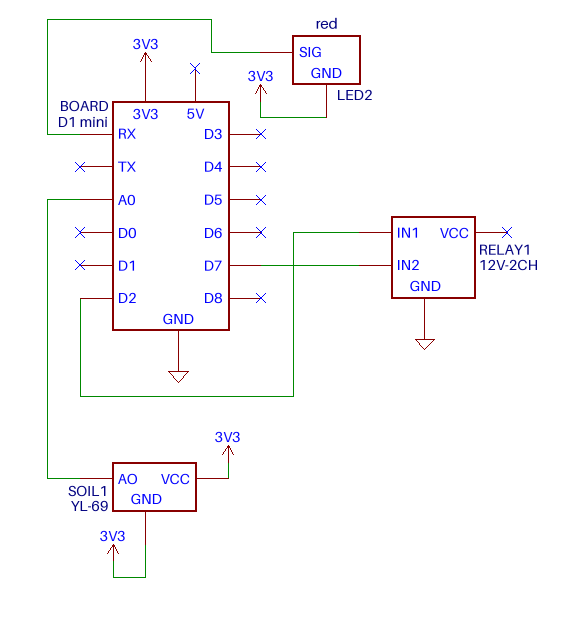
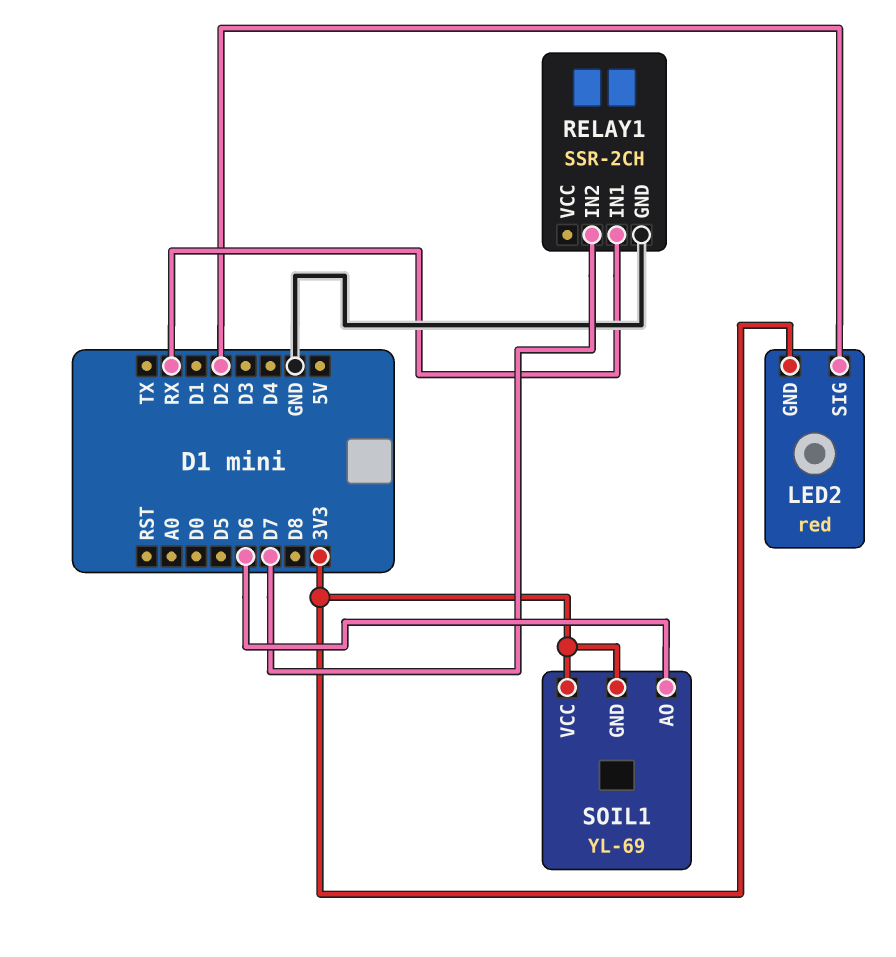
LED2 pin SIG: RX -> D2
RELAY1: 12V-2CH -> SSR-2CH
RELAY1 pin IN1: D2 -> RX
SOIL1 pin AO: A0 -> D6

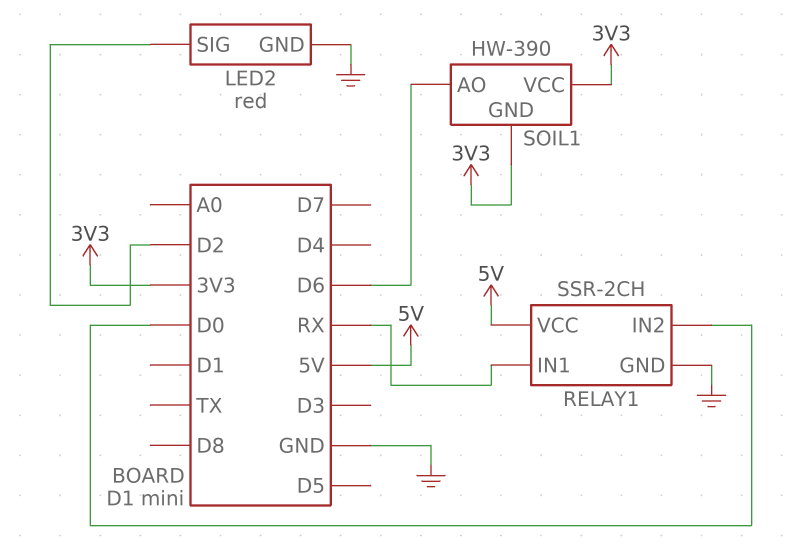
LED2 pin GND: 3V3 -> GND
RELAY1 pin IN2: D7 -> D0
RELAY1 pin VCC: none -> 5V
SOIL1: YL-69 -> HW-390

